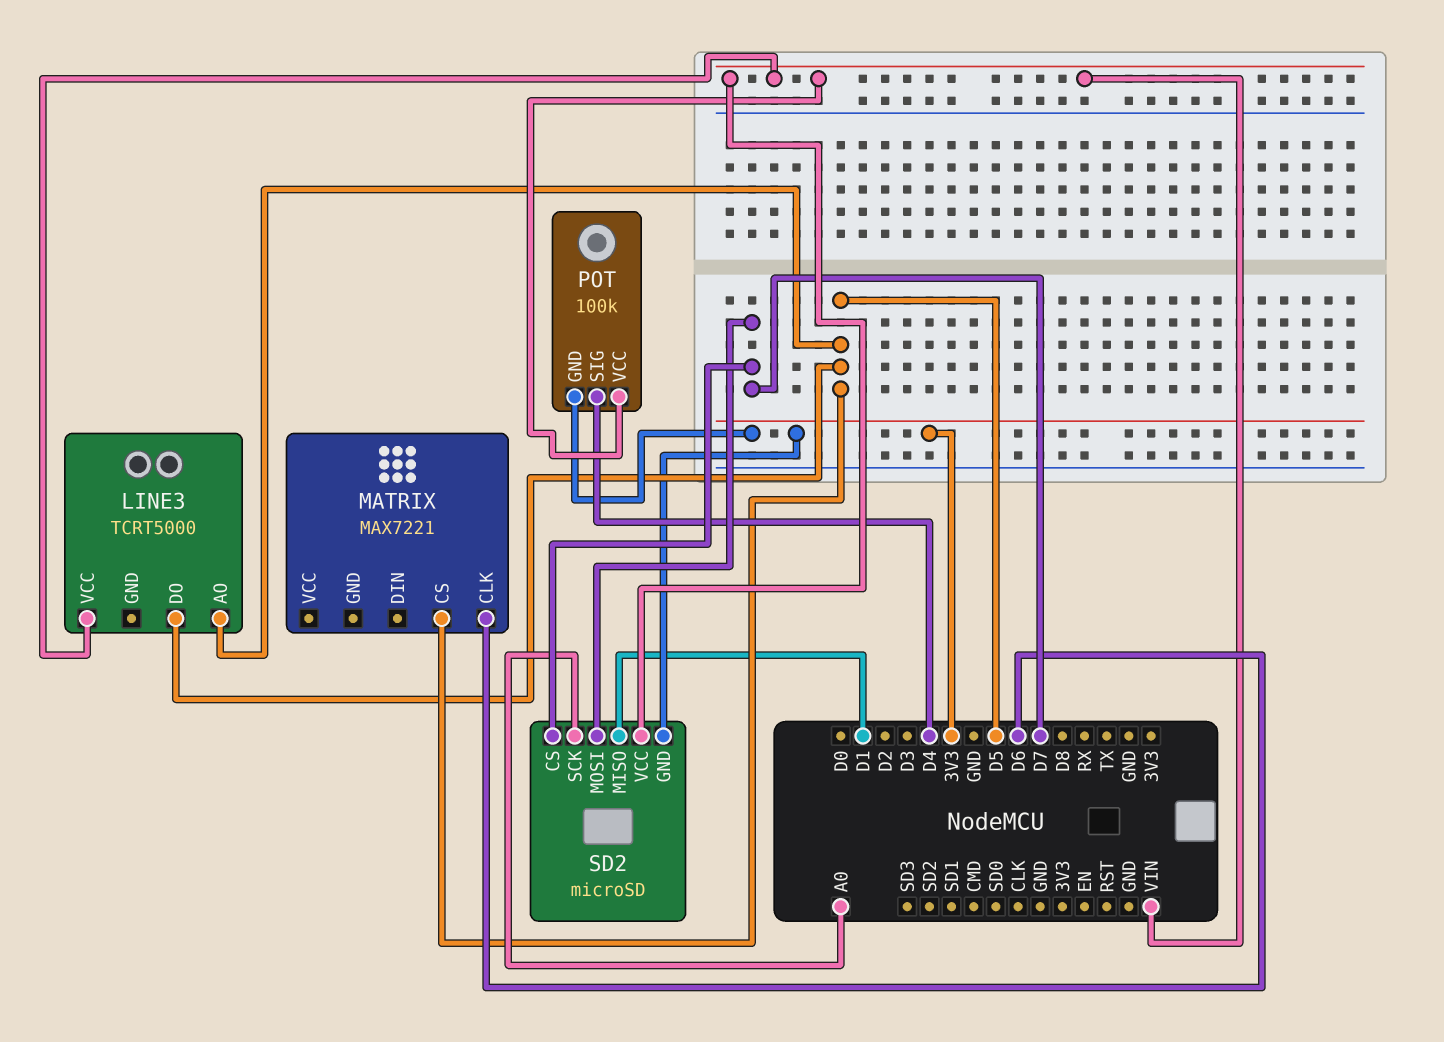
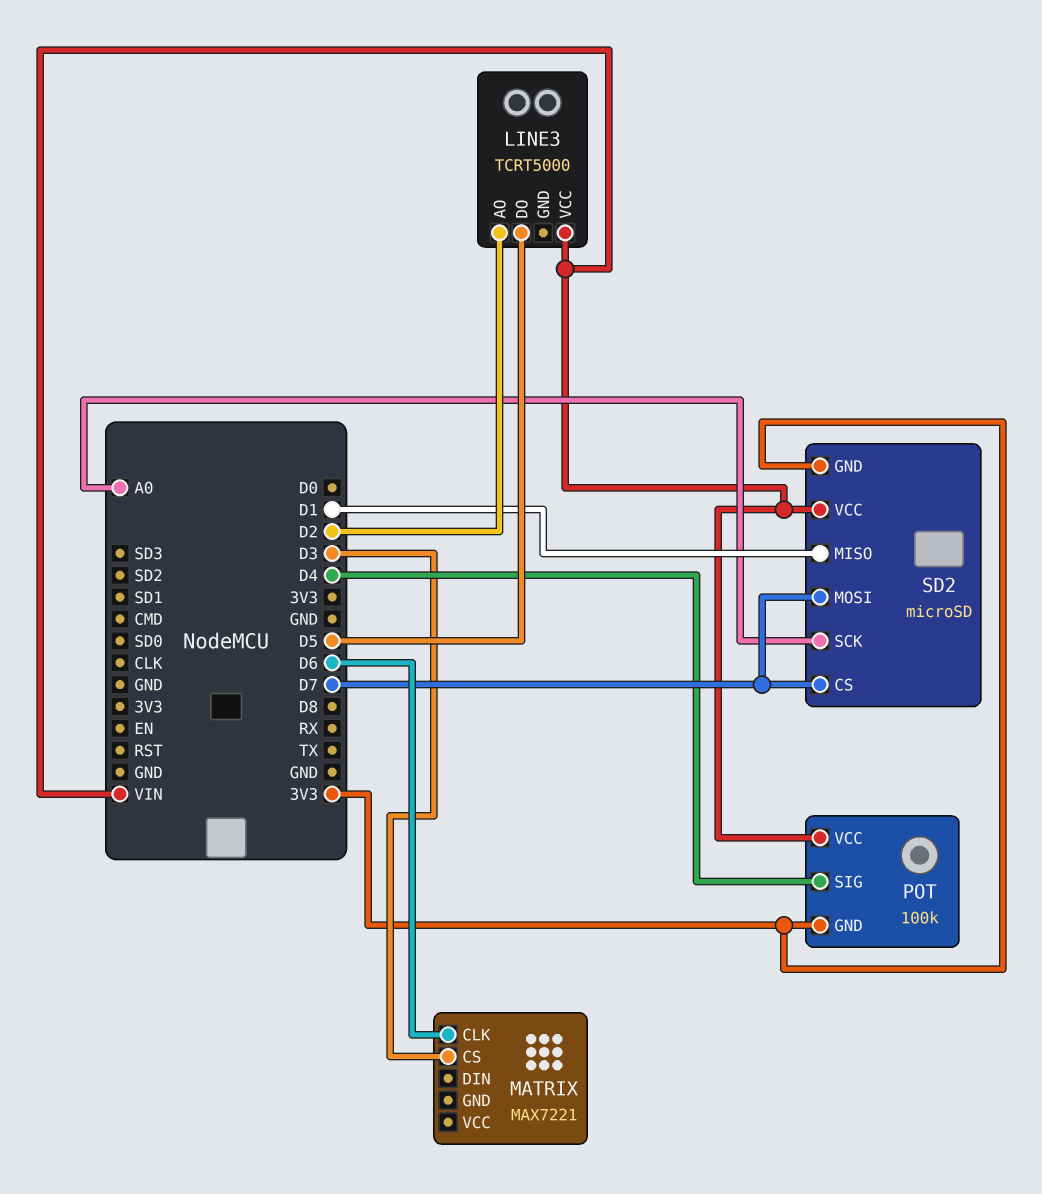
LINE3 pin AO: D5 -> D2
MATRIX pin CS: D5 -> D3

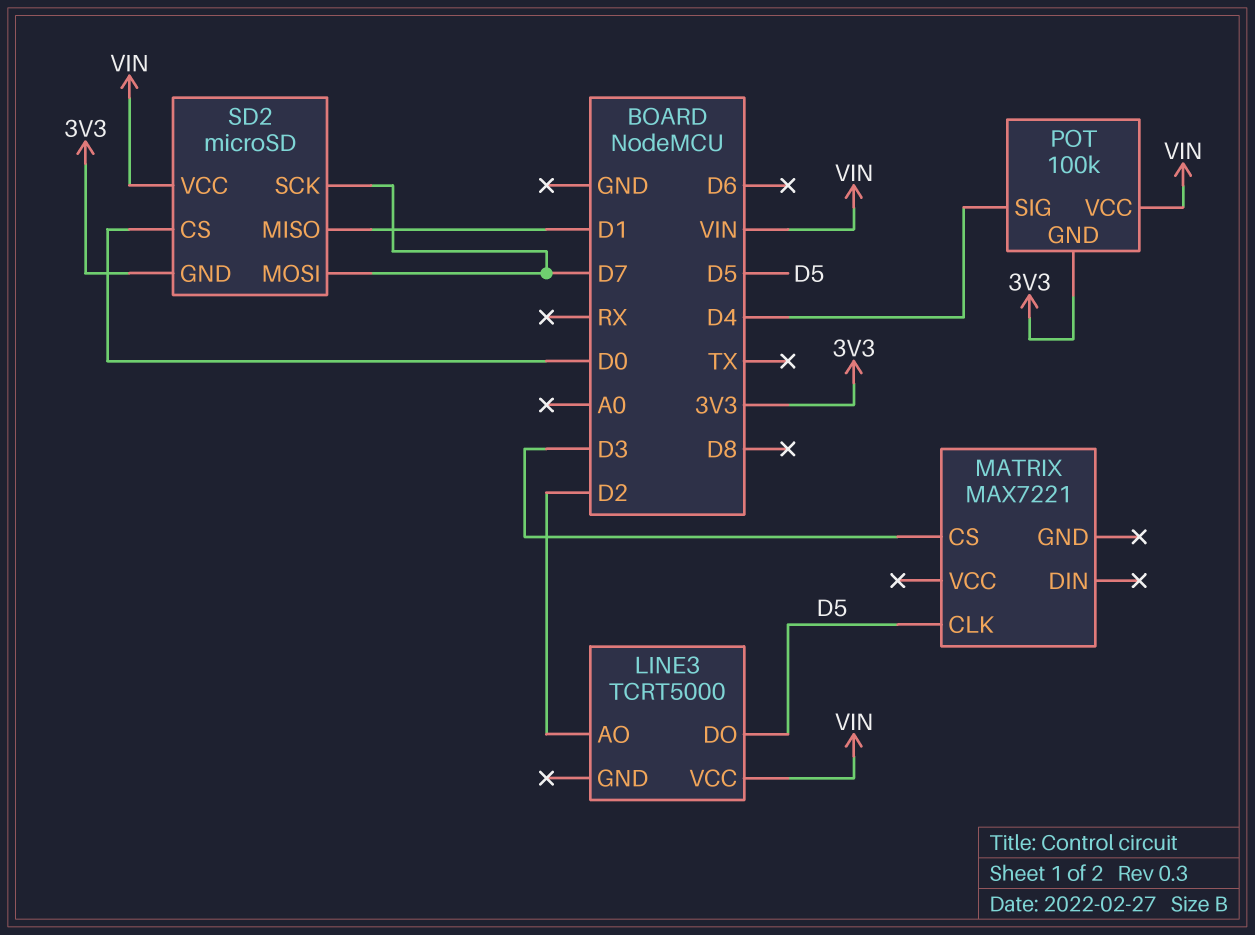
MATRIX pin CLK: D6 -> D5
SD2 pin CS: D7 -> D0
SD2 pin SCK: A0 -> D7

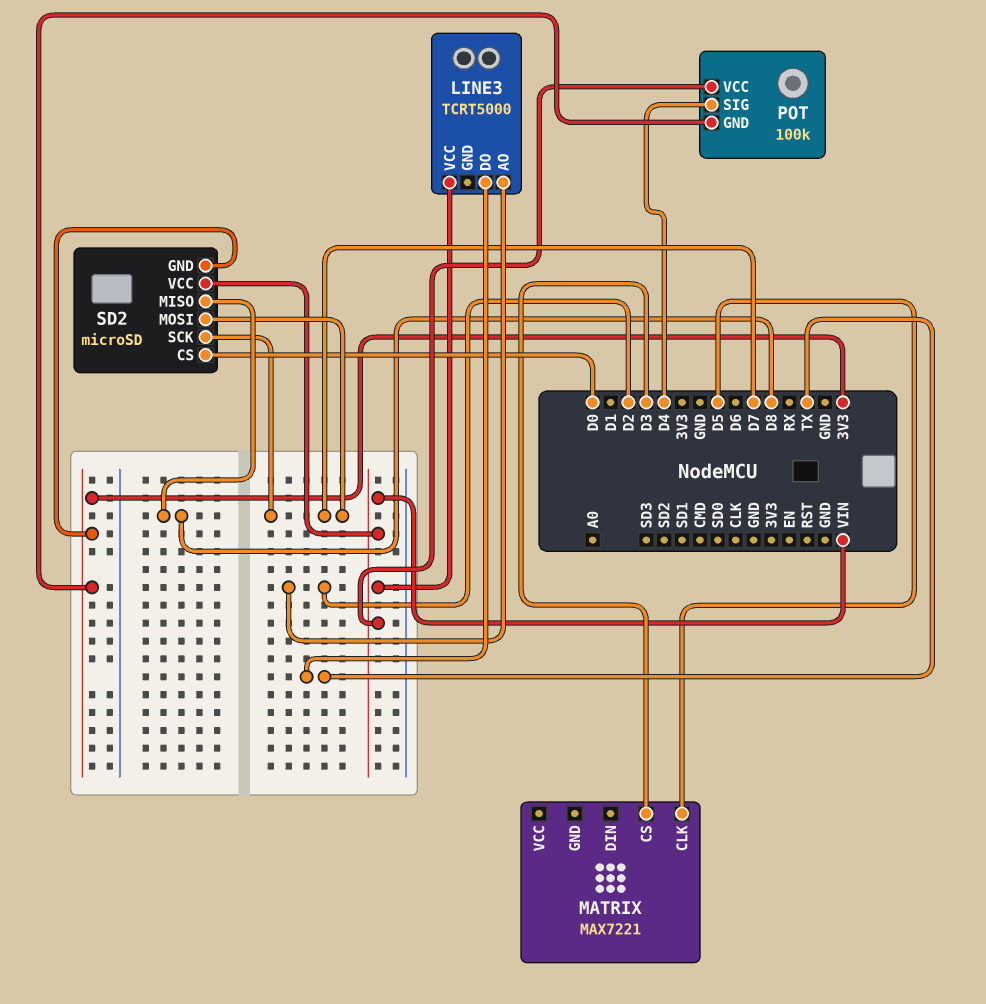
LINE3 pin DO: D5 -> TX
SD2 pin MISO: D1 -> D8

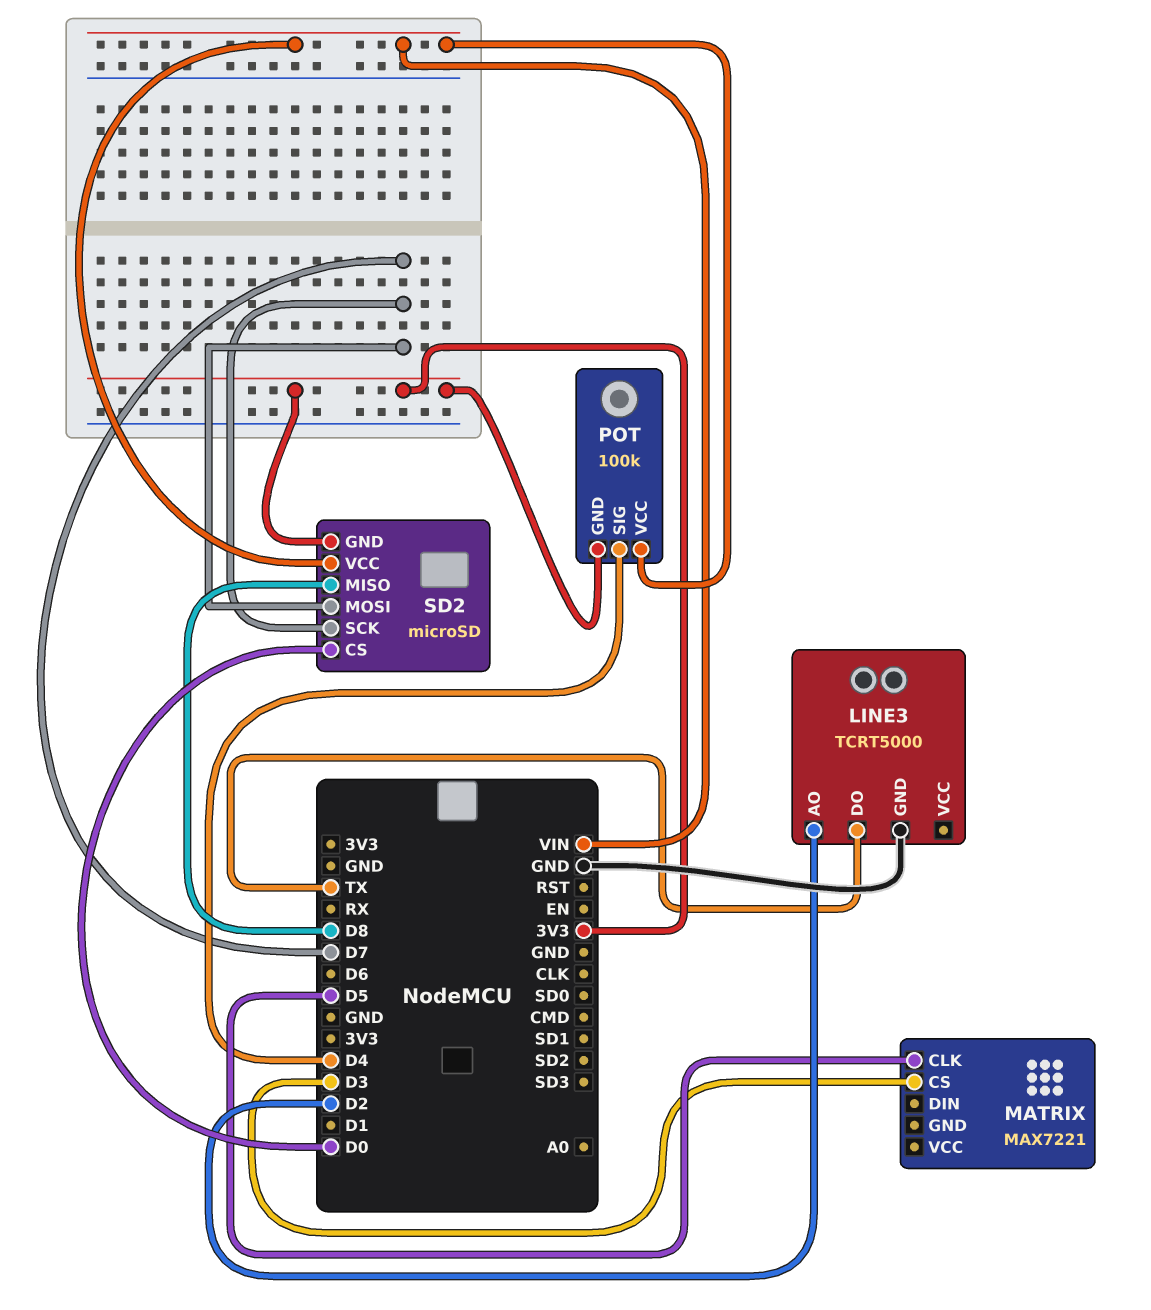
LINE3 pin GND: none -> GND
LINE3 pin VCC: VIN -> none

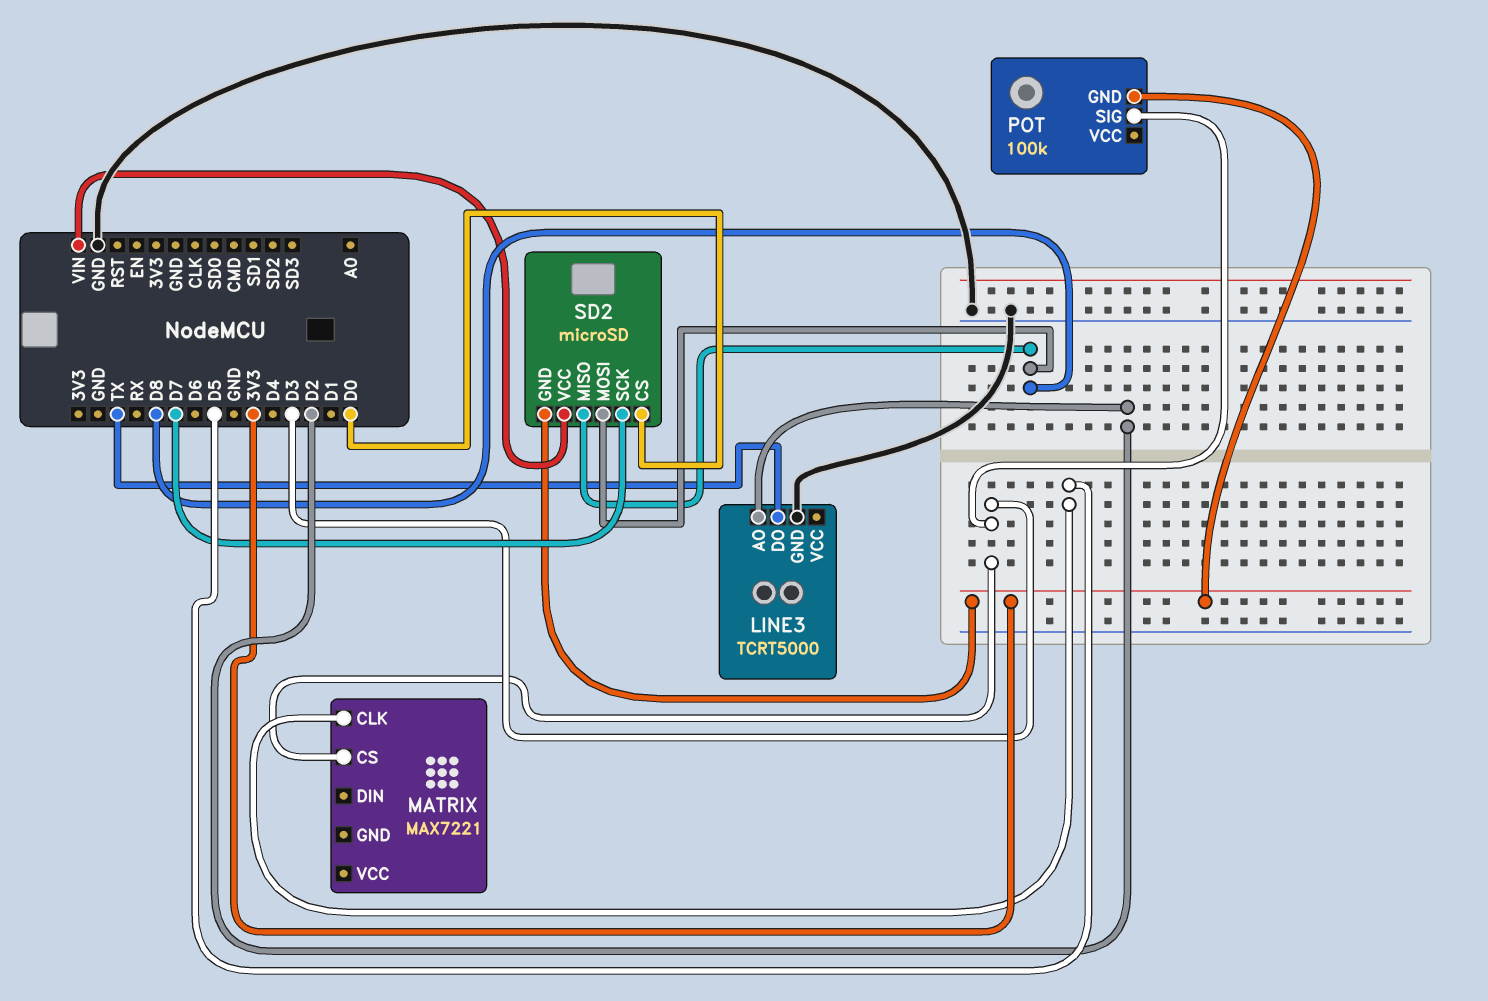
POT pin SIG: D4 -> D3
POT pin VCC: VIN -> none
SD2 pin MOSI: D7 -> D8

